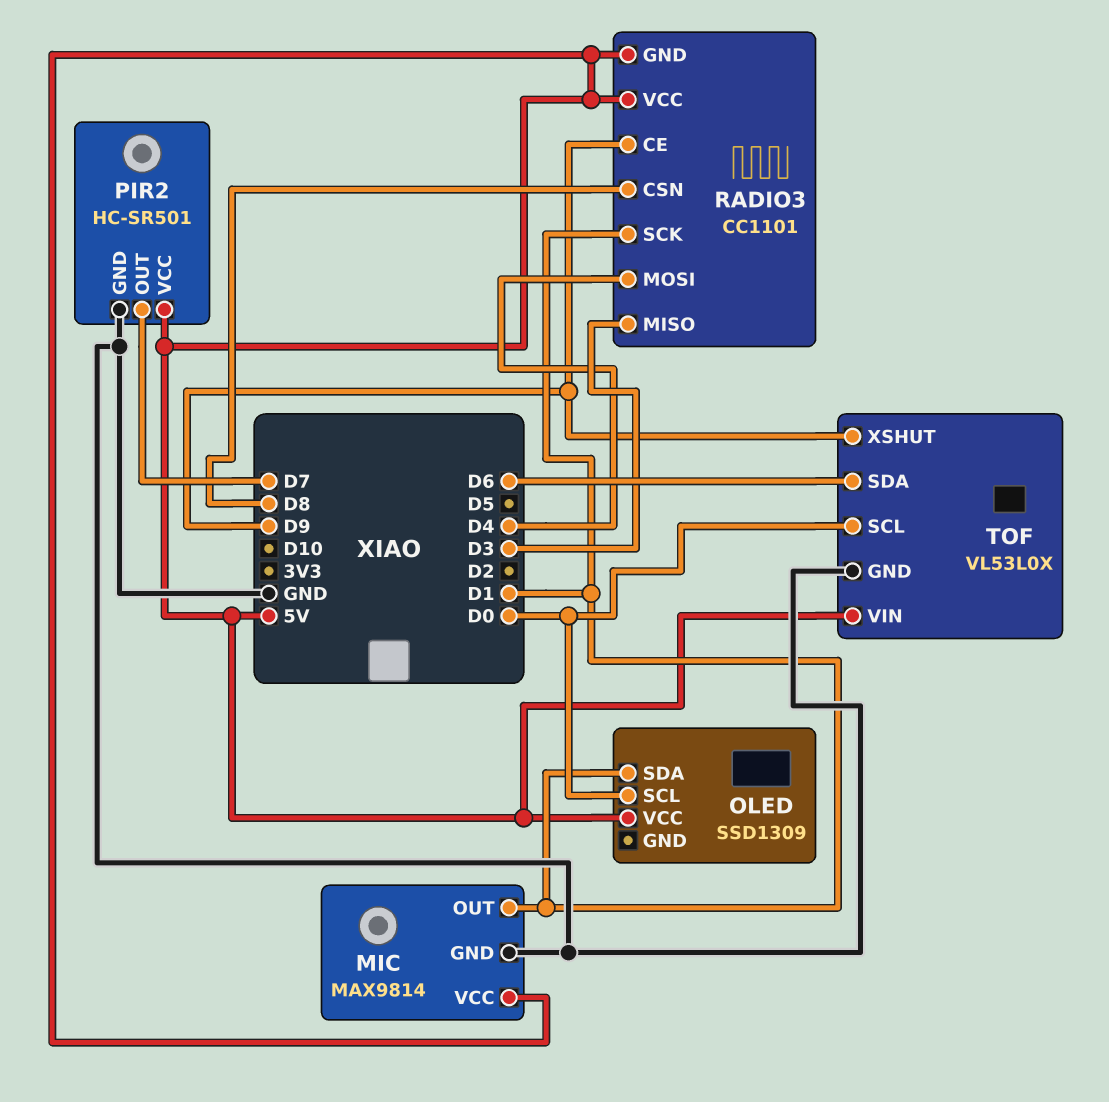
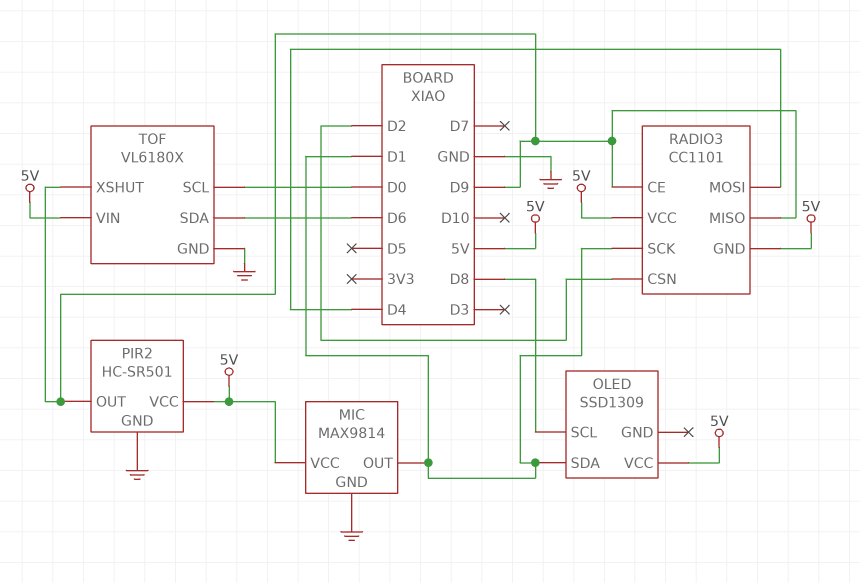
OLED pin SCL: D0 -> D8
PIR2 pin OUT: D7 -> D9
RADIO3 pin CSN: D8 -> D2
RADIO3 pin MISO: D3 -> D9
TOF: VL53L0X -> VL6180X

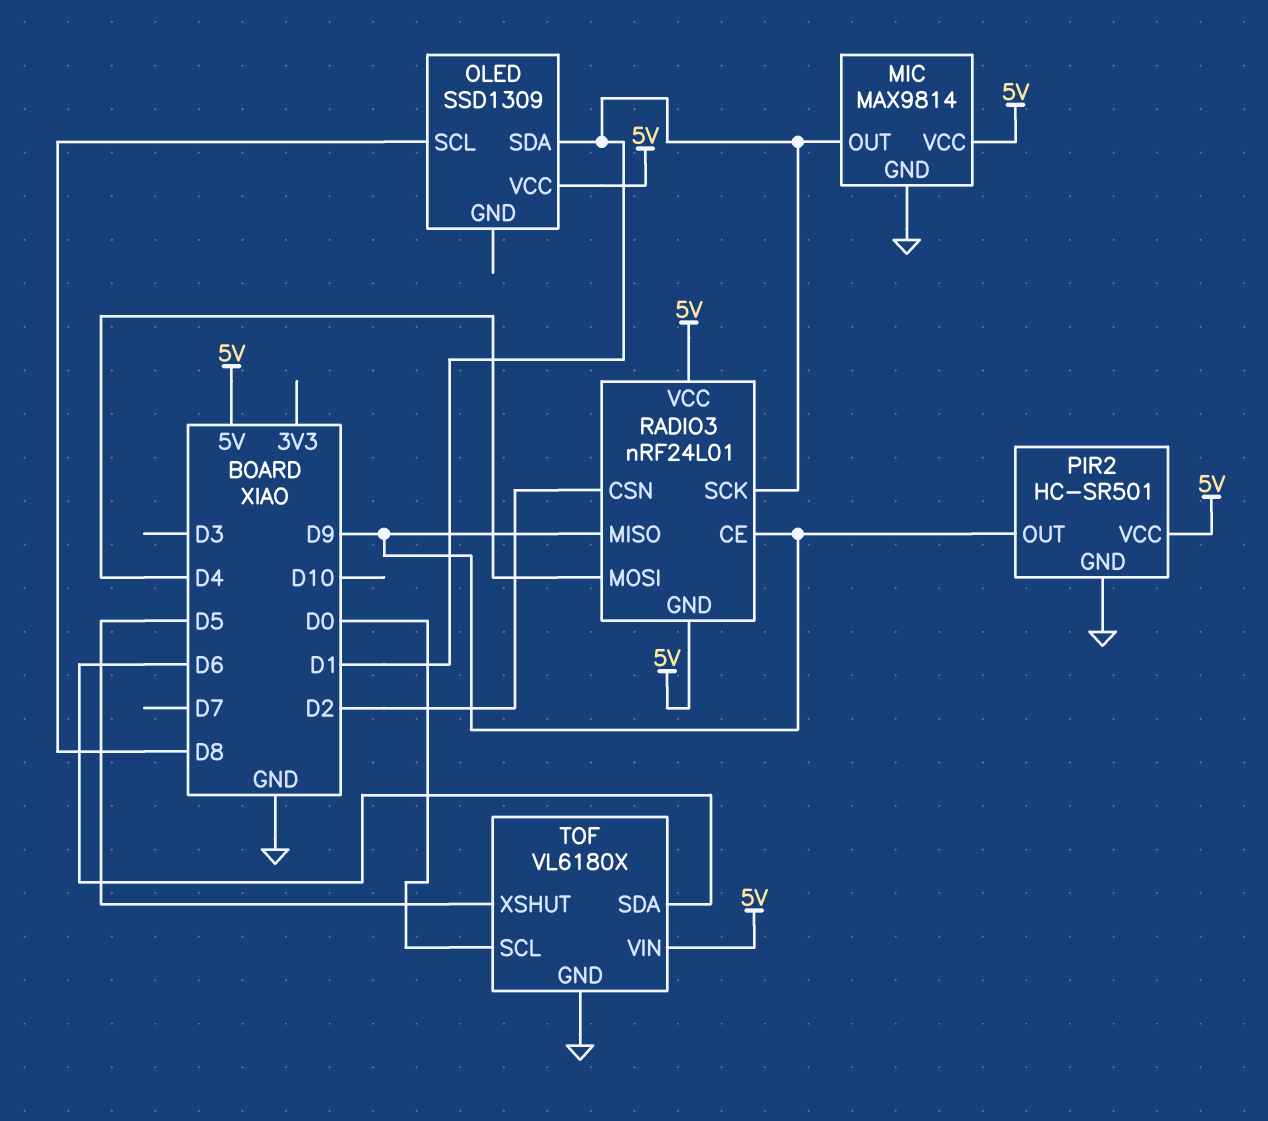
RADIO3: CC1101 -> nRF24L01
TOF pin XSHUT: D9 -> D5

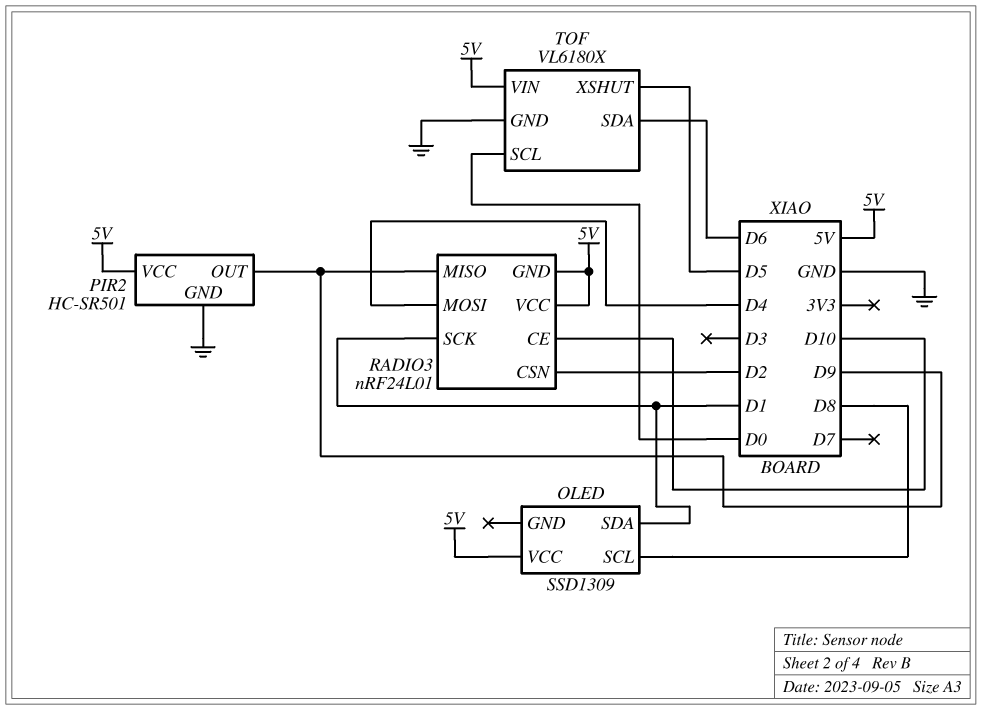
MIC: MAX9814 -> none
MIC pin GND: GND -> none
MIC pin OUT: D1 -> none
MIC pin VCC: 5V -> none
RADIO3 pin CE: D9 -> D10

